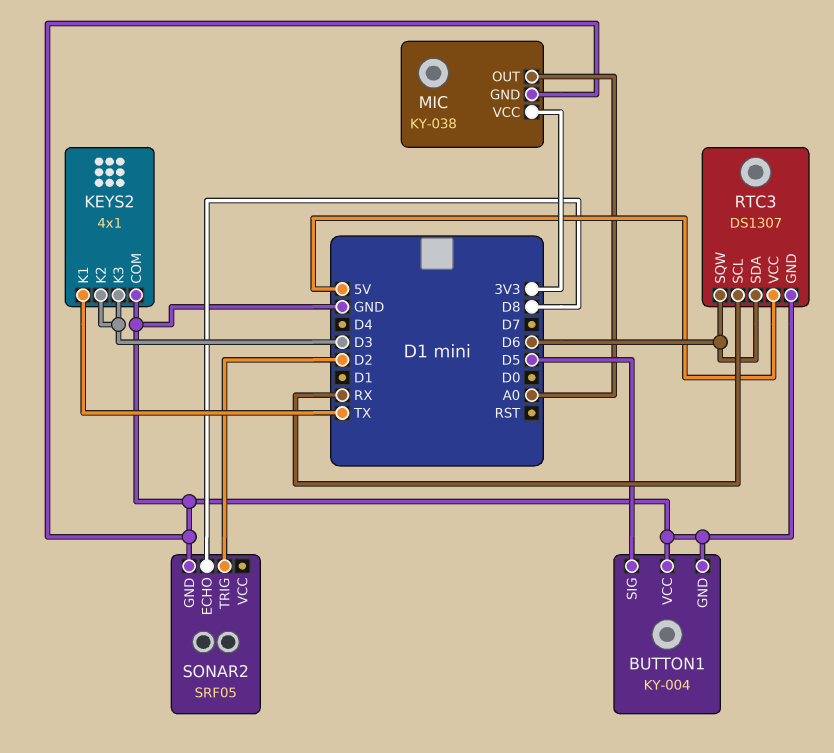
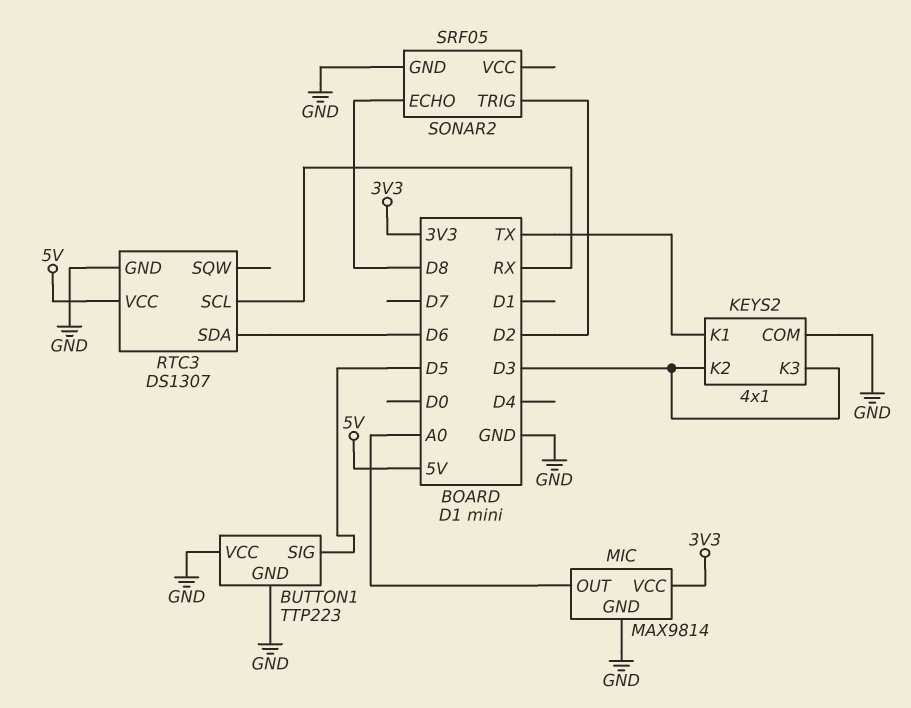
BUTTON1: KY-004 -> TTP223
MIC: KY-038 -> MAX9814
RTC3 pin SQW: D6 -> none

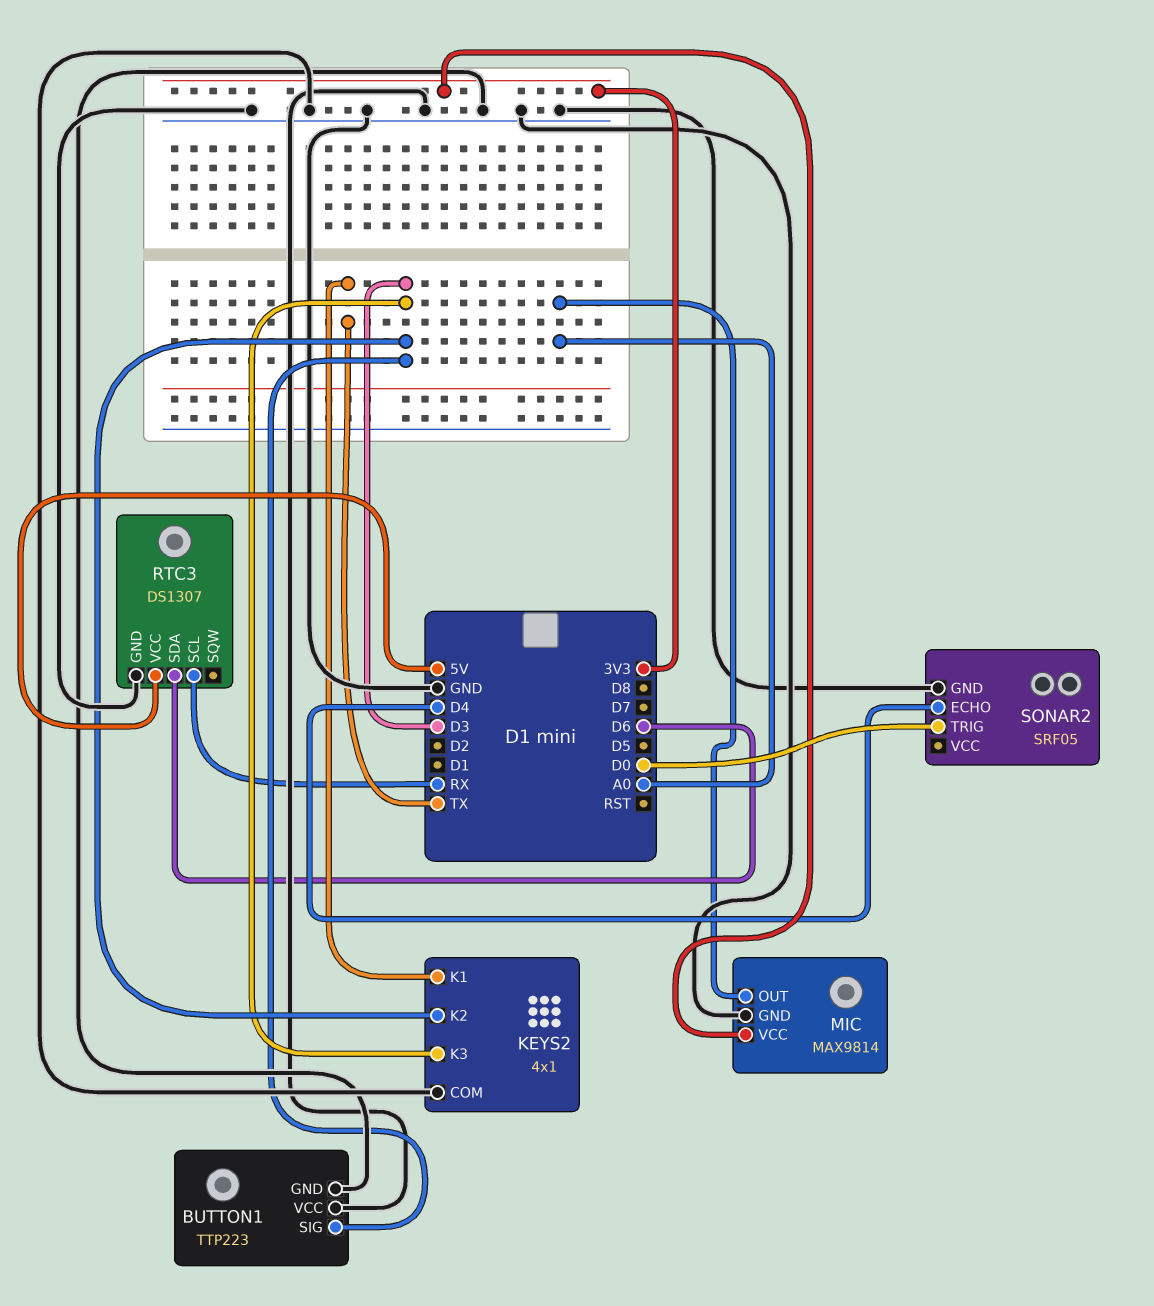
BUTTON1 pin SIG: D5 -> D3
SONAR2 pin ECHO: D8 -> D4
SONAR2 pin TRIG: D2 -> D0

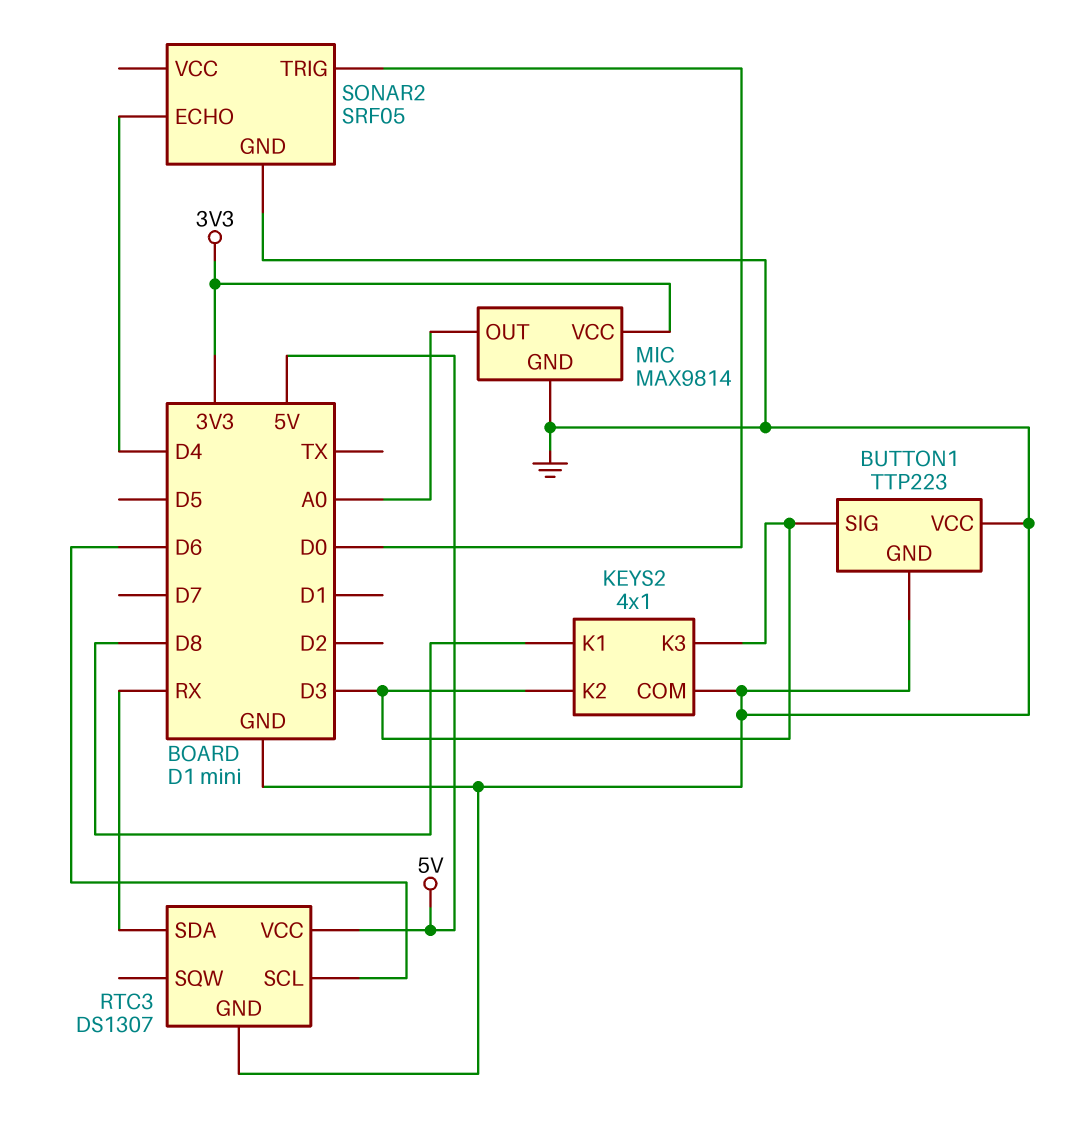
KEYS2 pin K1: TX -> D8
RTC3 pin SCL: RX -> D6
RTC3 pin SDA: D6 -> RX

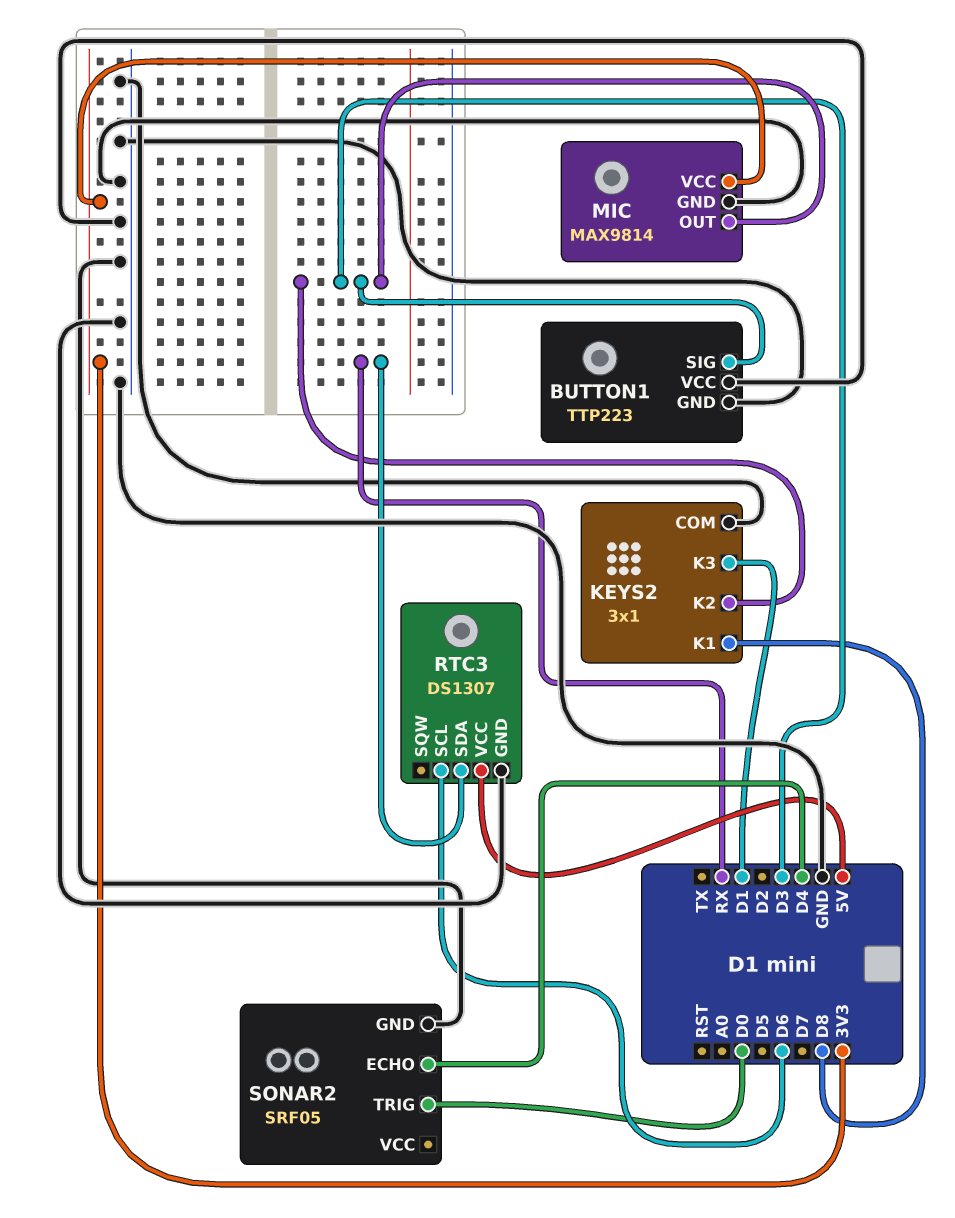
KEYS2: 4x1 -> 3x1
KEYS2 pin K3: D3 -> D1
MIC pin OUT: A0 -> D3

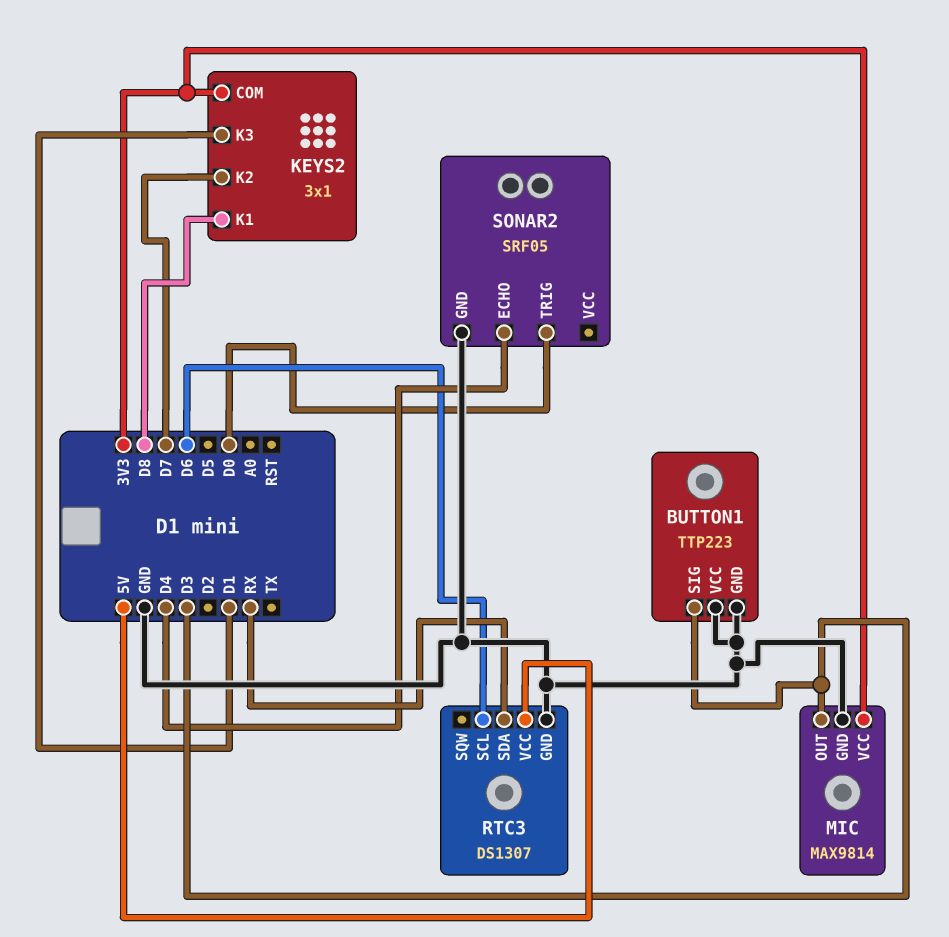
KEYS2 pin COM: GND -> 3V3
KEYS2 pin K2: D3 -> D7

